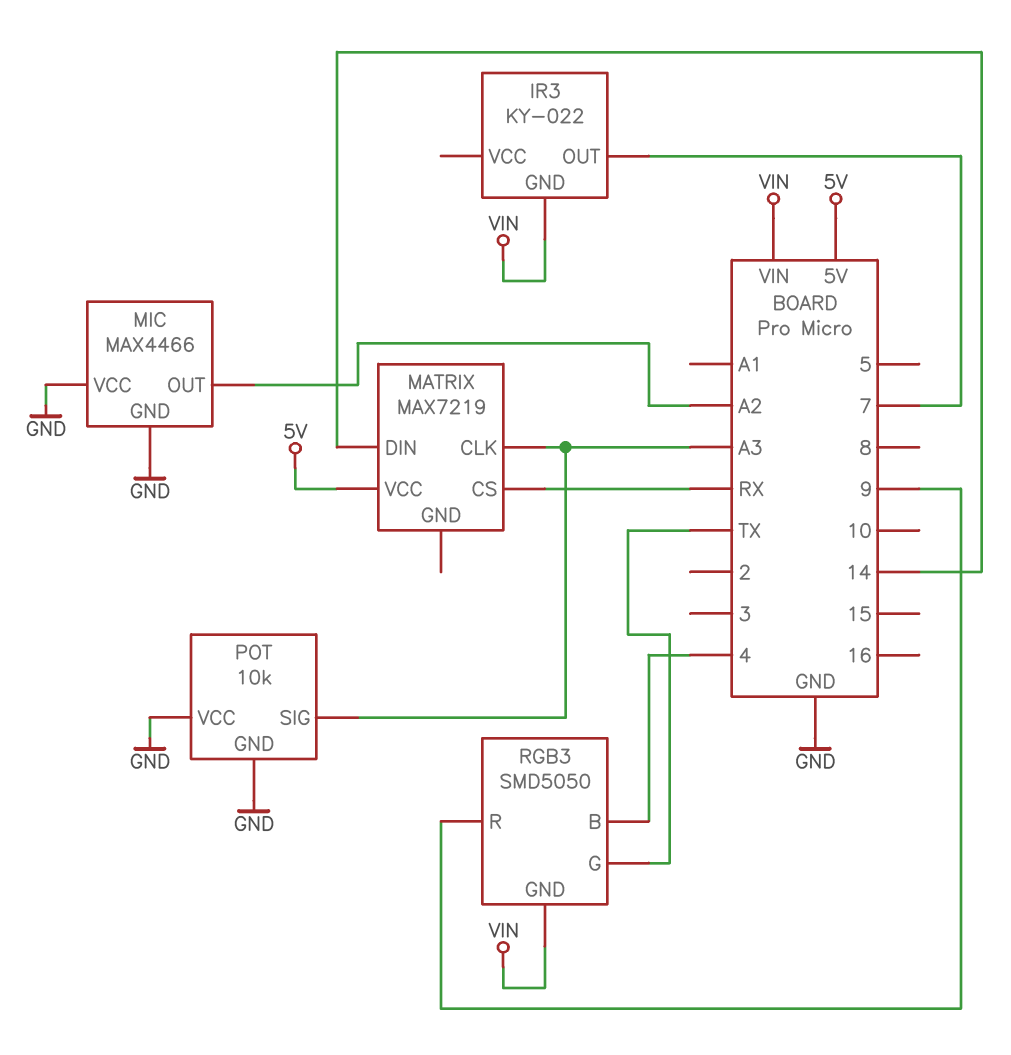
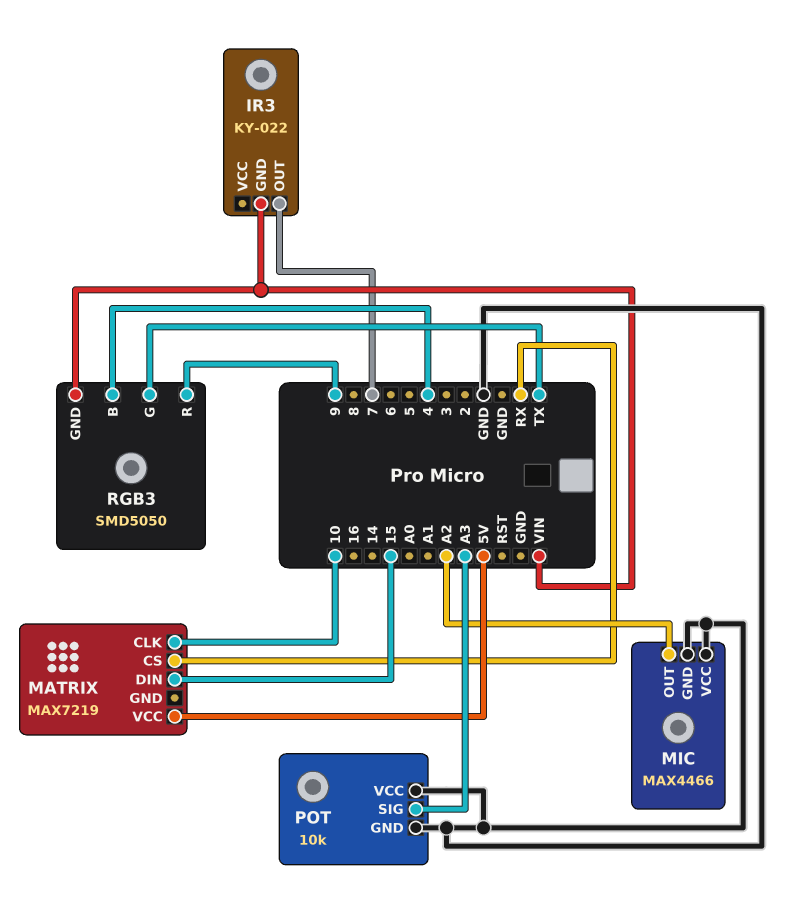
MATRIX pin CLK: A3 -> 10
MATRIX pin DIN: 14 -> 15

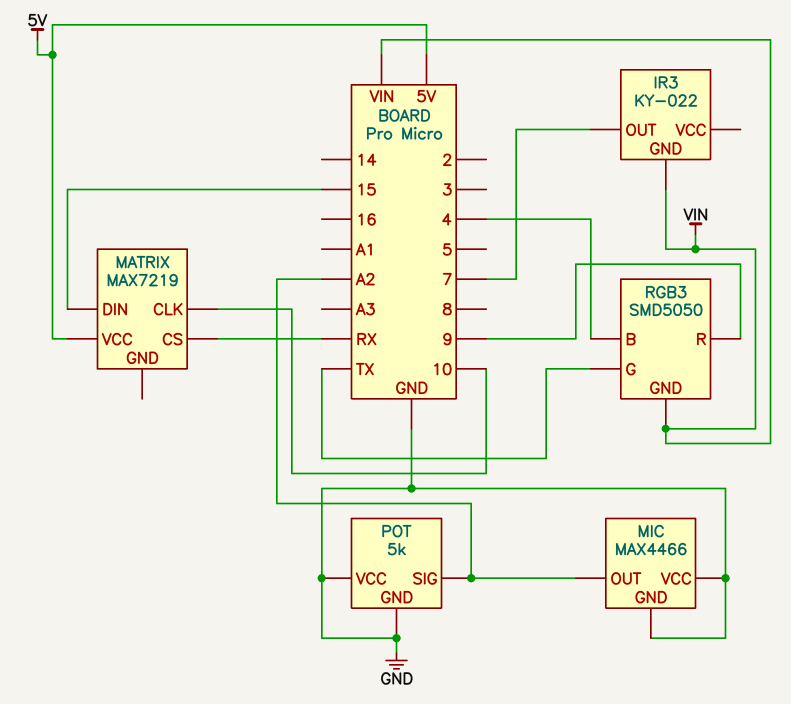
POT: 10k -> 5k
POT pin SIG: A3 -> A2

